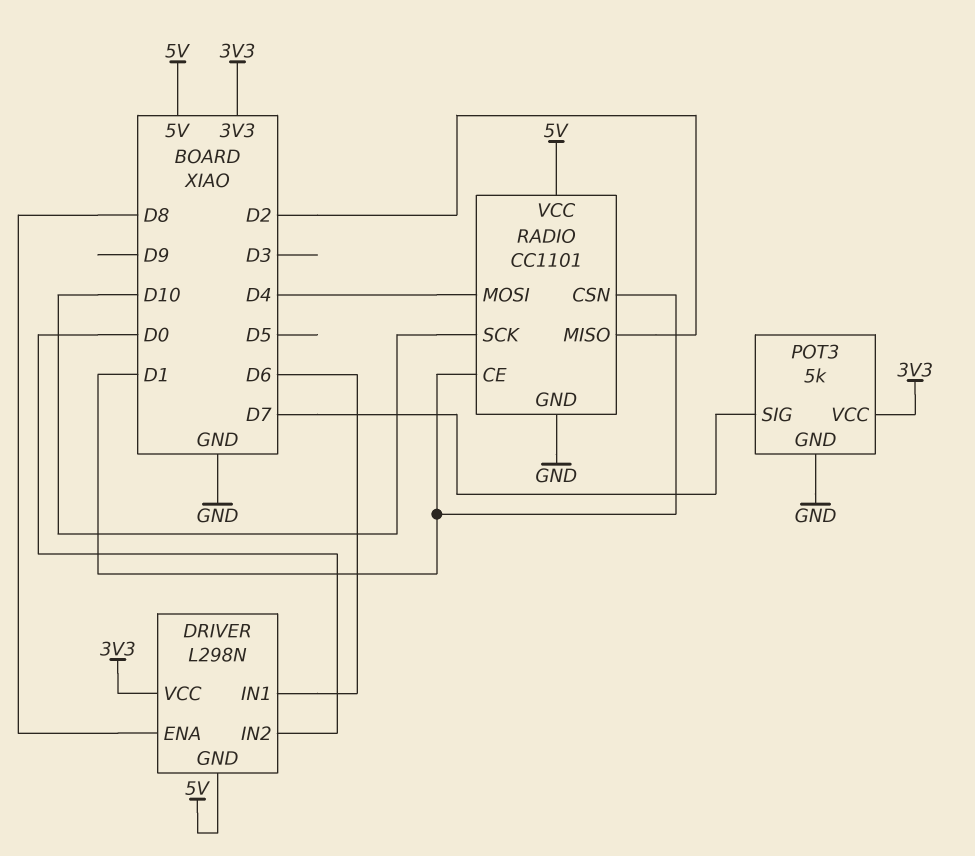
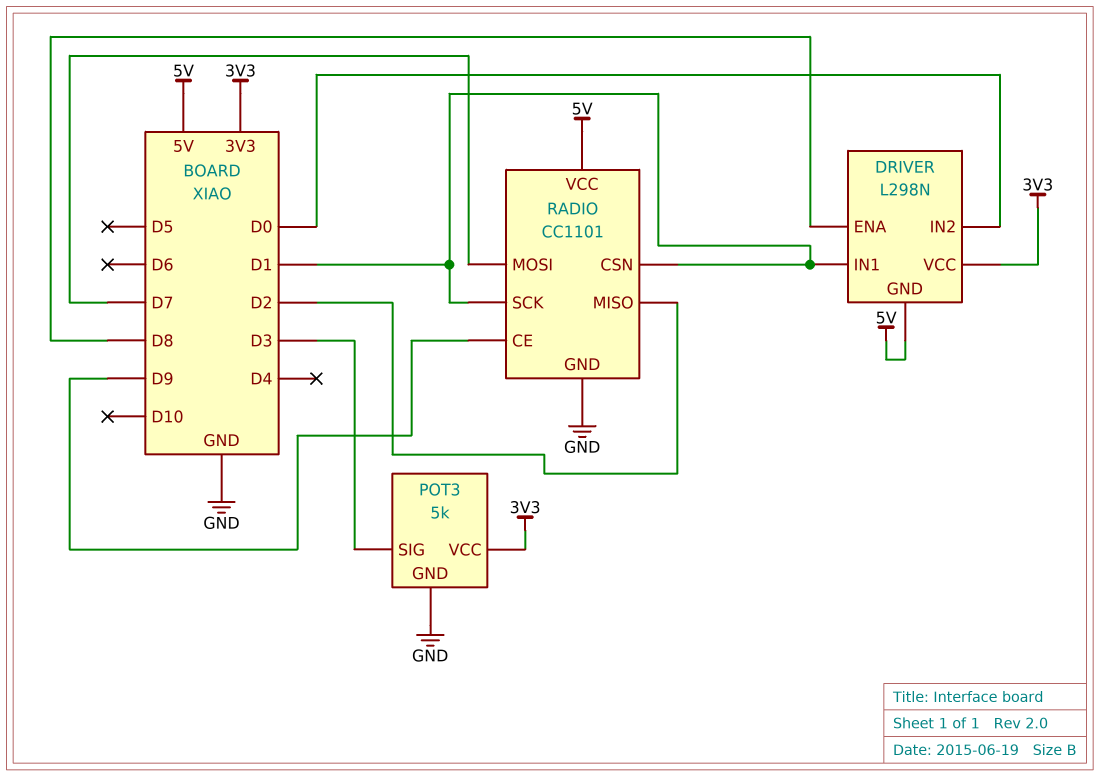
DRIVER pin IN1: D6 -> D1
POT3 pin SIG: D7 -> D3
RADIO pin CE: D1 -> D9
RADIO pin MOSI: D4 -> D7
RADIO pin SCK: D10 -> D1

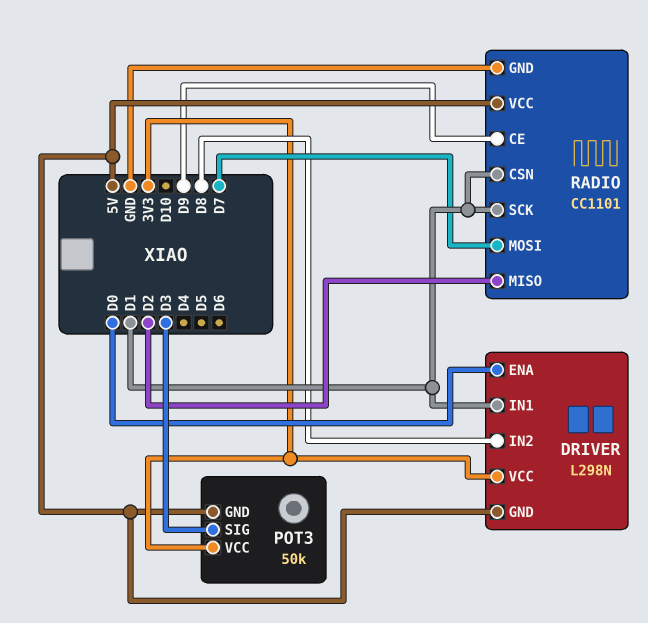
DRIVER pin ENA: D8 -> D0
DRIVER pin IN2: D0 -> D8
POT3: 5k -> 50k
POT3 pin GND: GND -> 5V

